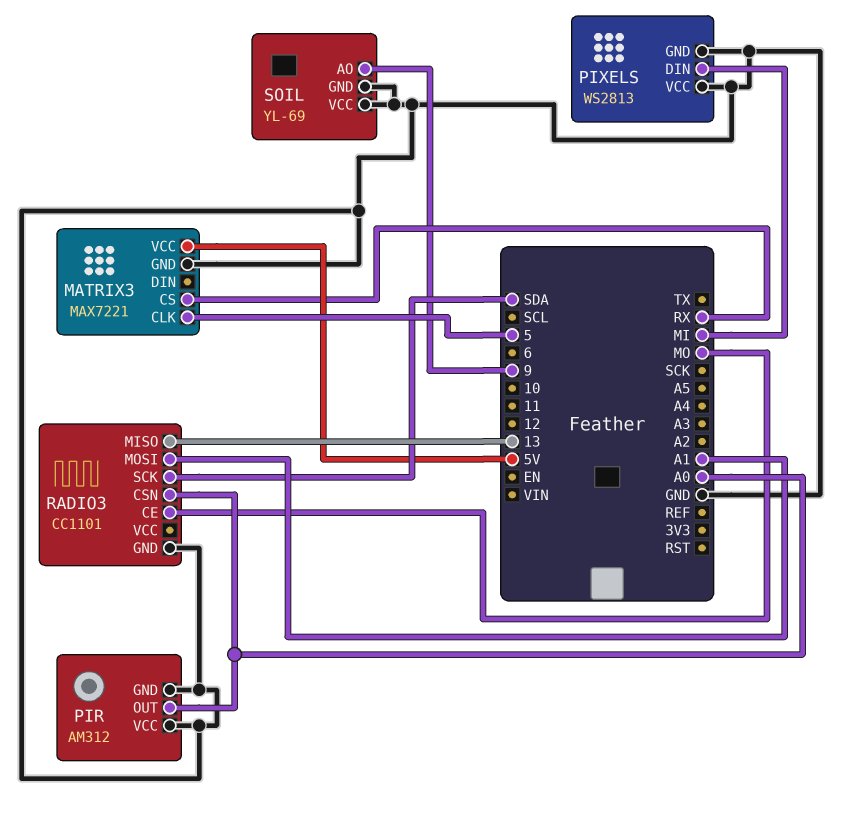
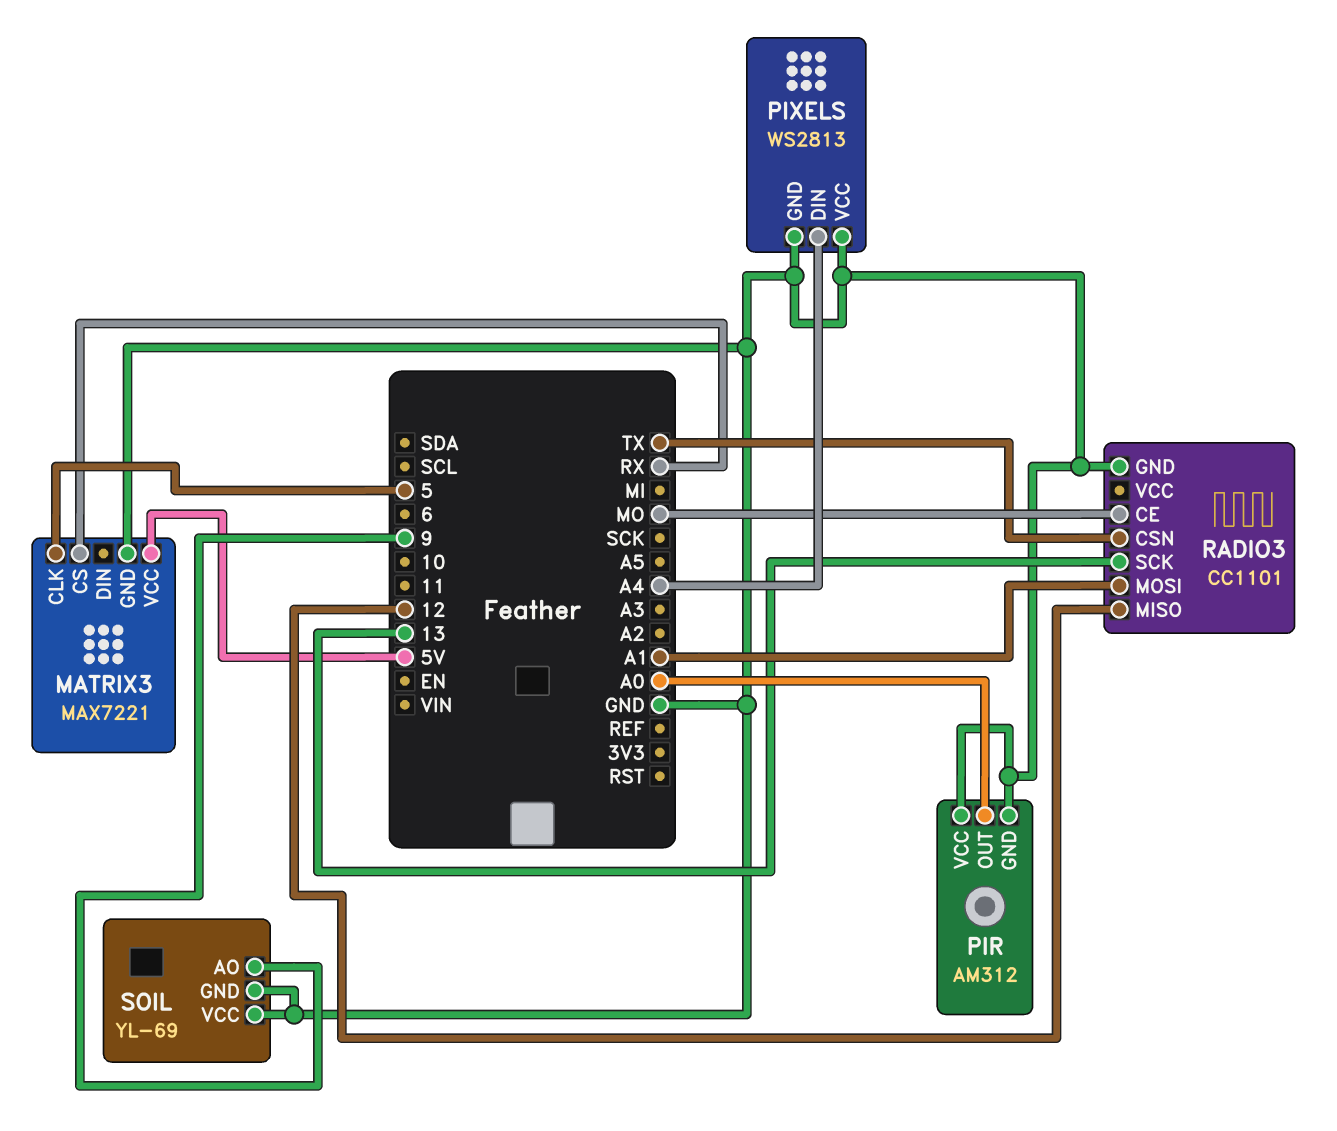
PIXELS pin DIN: MI -> A4
RADIO3 pin CSN: A0 -> TX
RADIO3 pin MISO: 13 -> 12
RADIO3 pin SCK: SDA -> 13

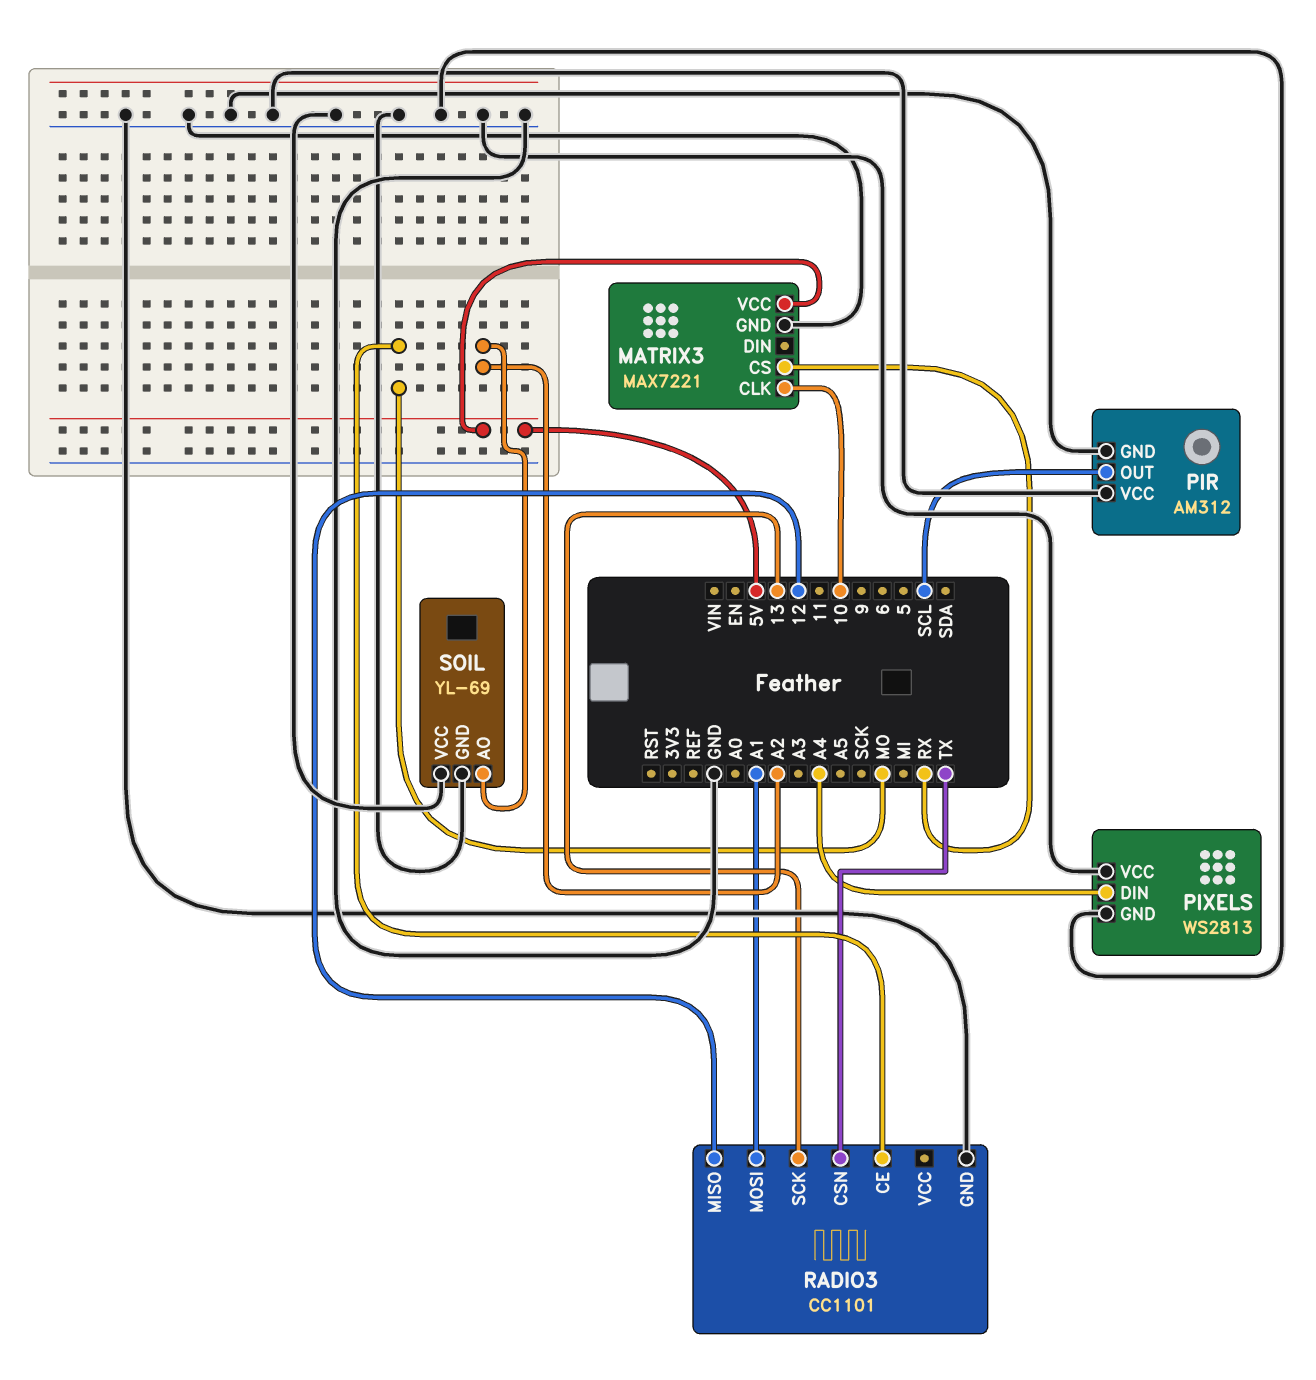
MATRIX3 pin CLK: 5 -> 10
PIR pin OUT: A0 -> SCL
SOIL pin AO: 9 -> A2

